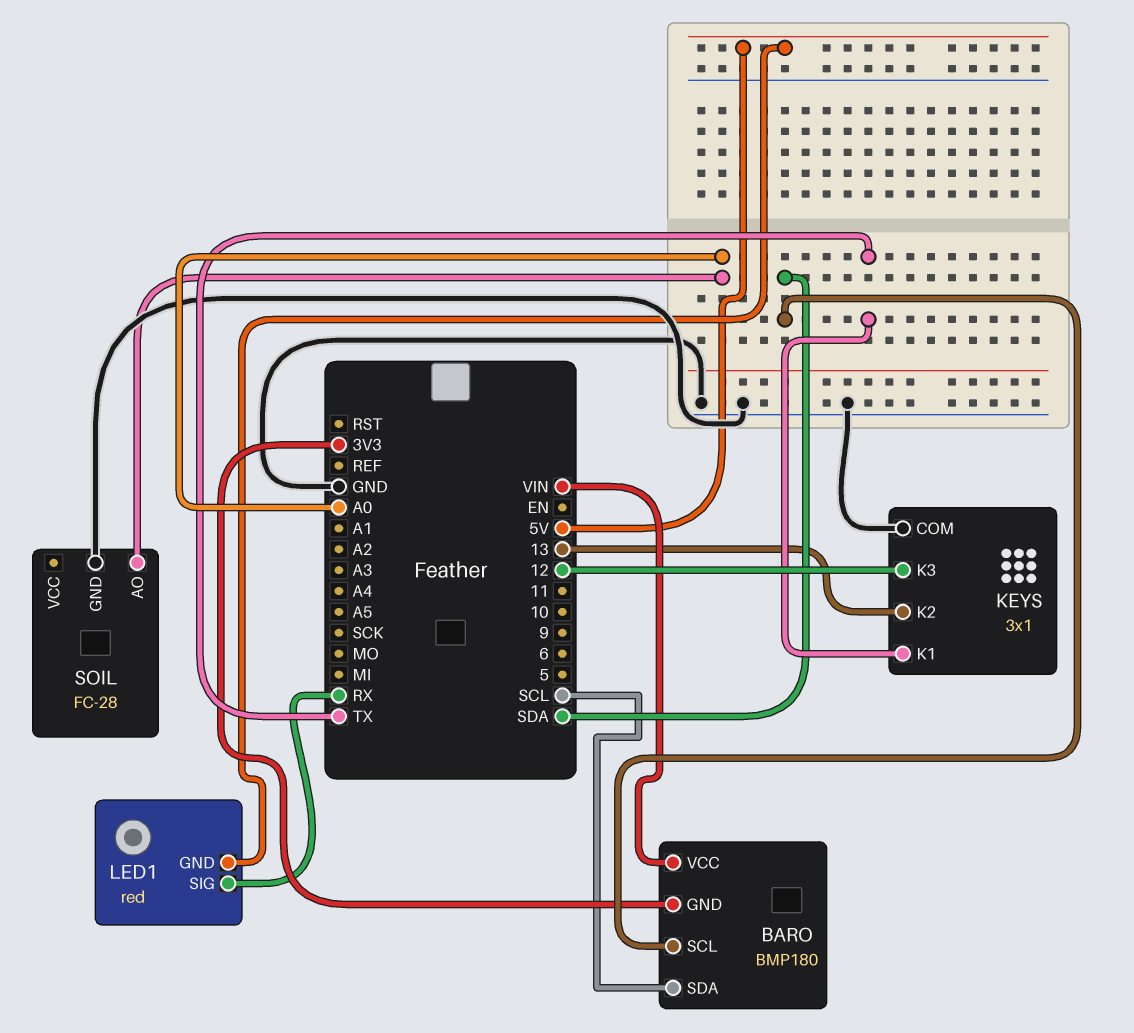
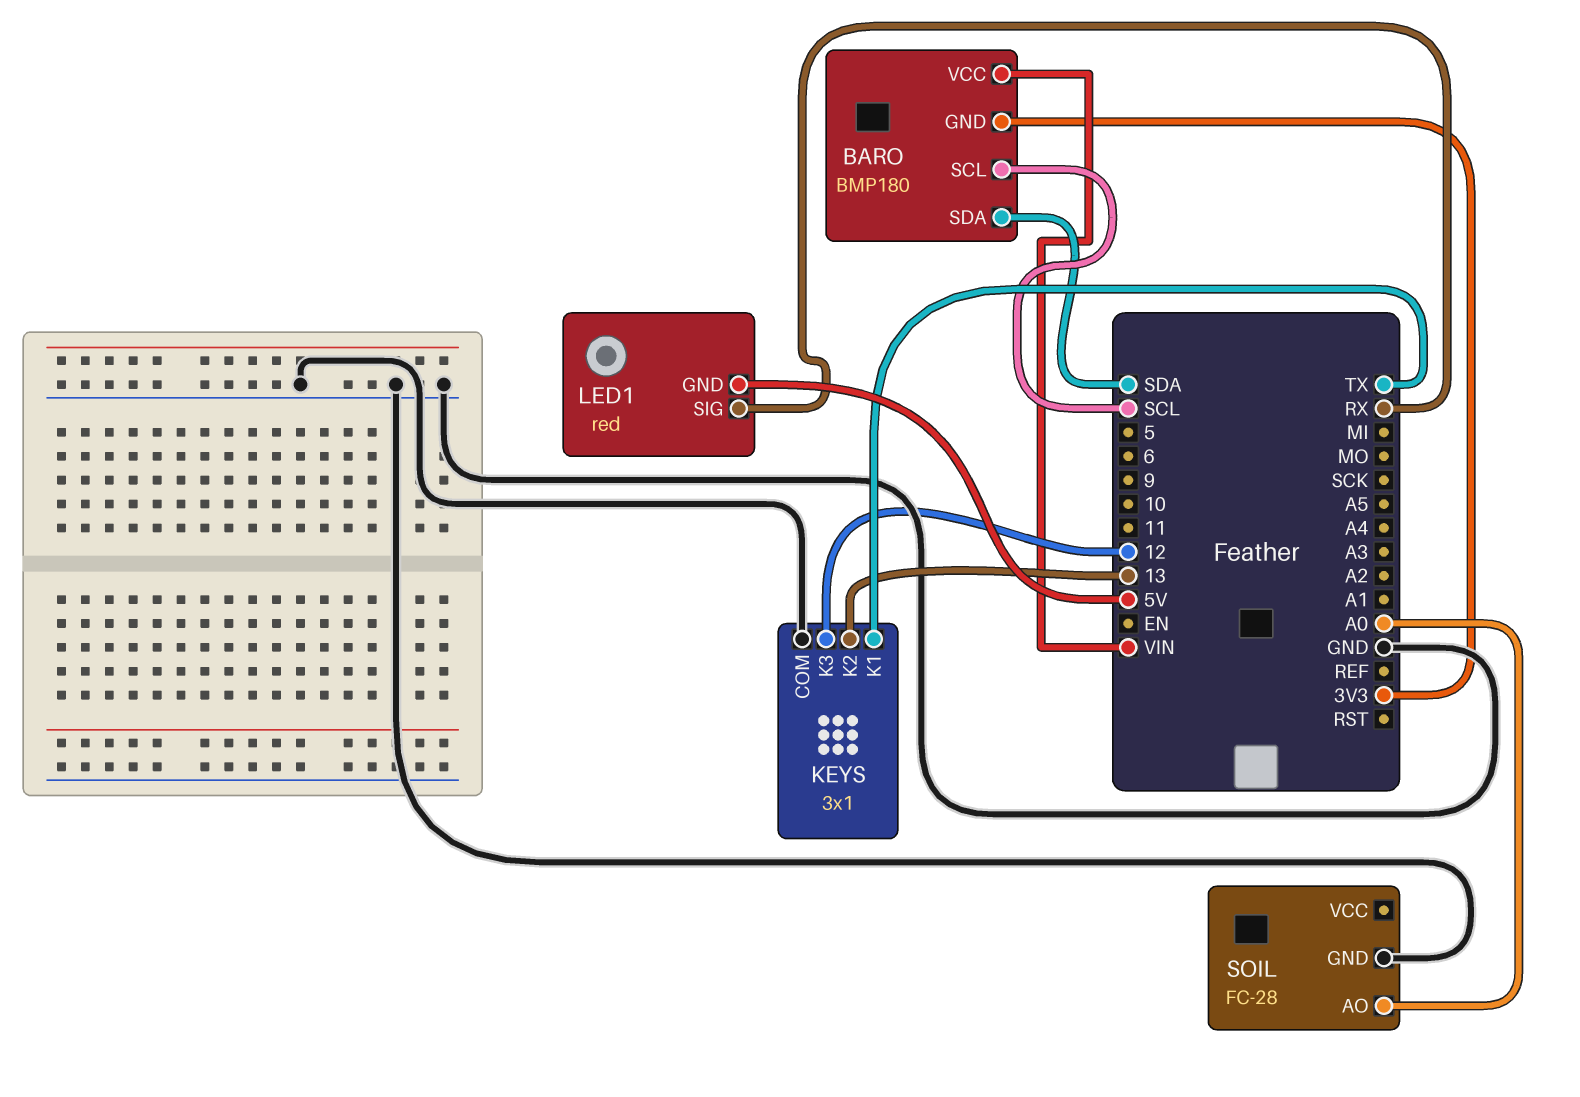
BARO pin SCL: SDA -> SCL
BARO pin SDA: SCL -> SDA

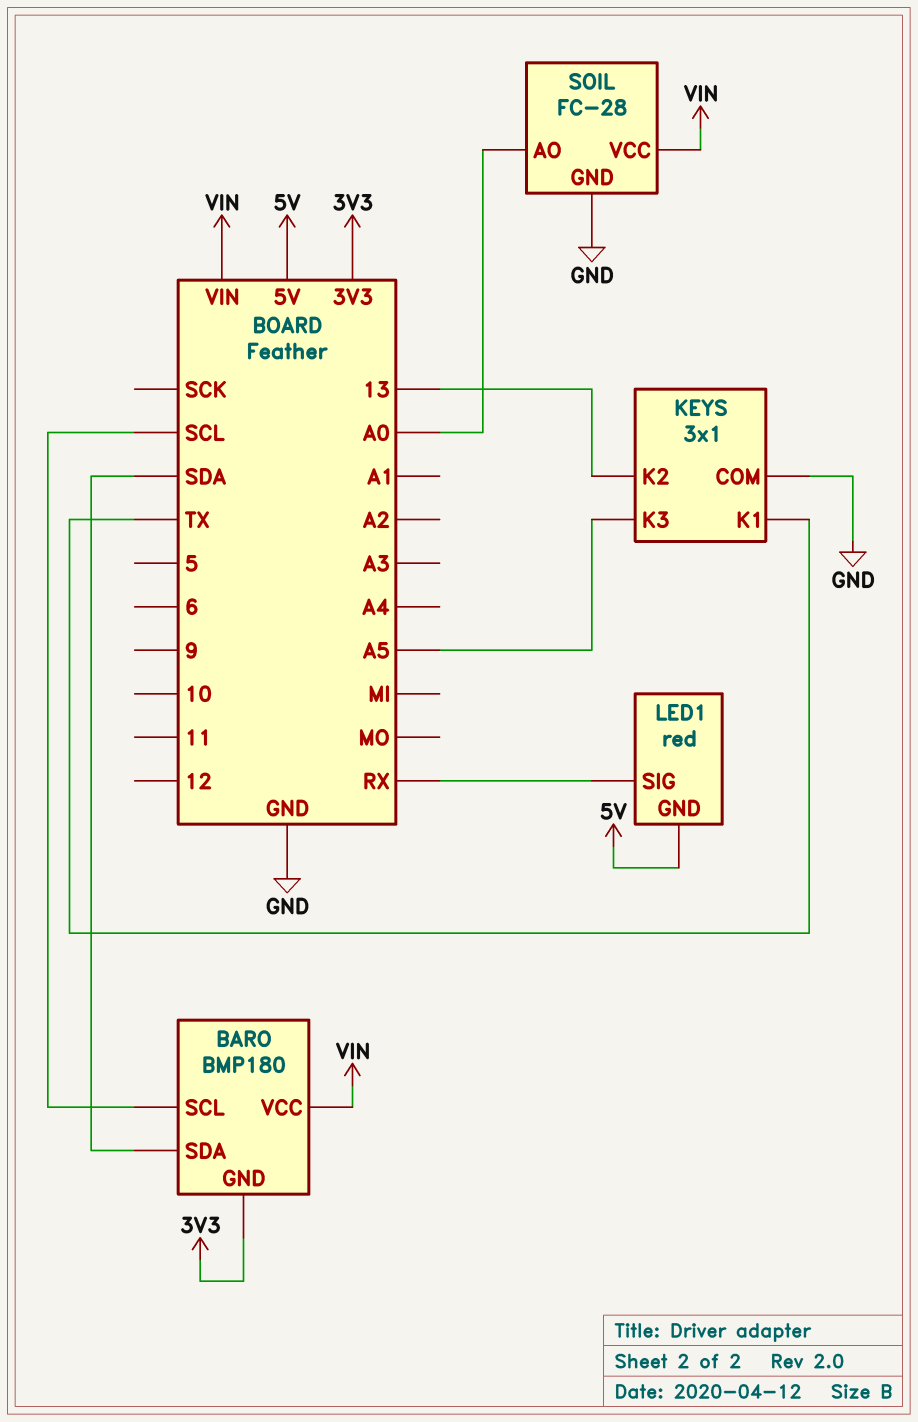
KEYS pin K3: 12 -> A5
SOIL pin VCC: none -> VIN

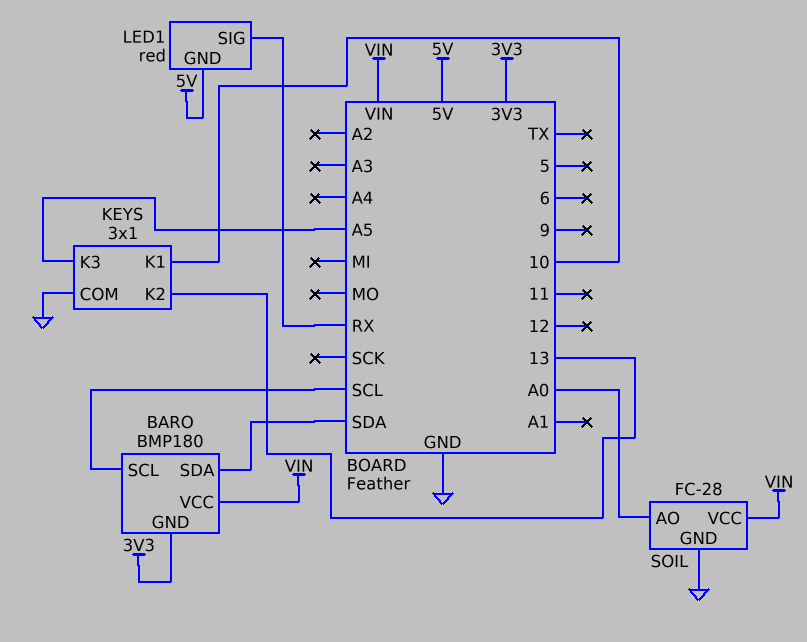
KEYS pin K1: TX -> 10

